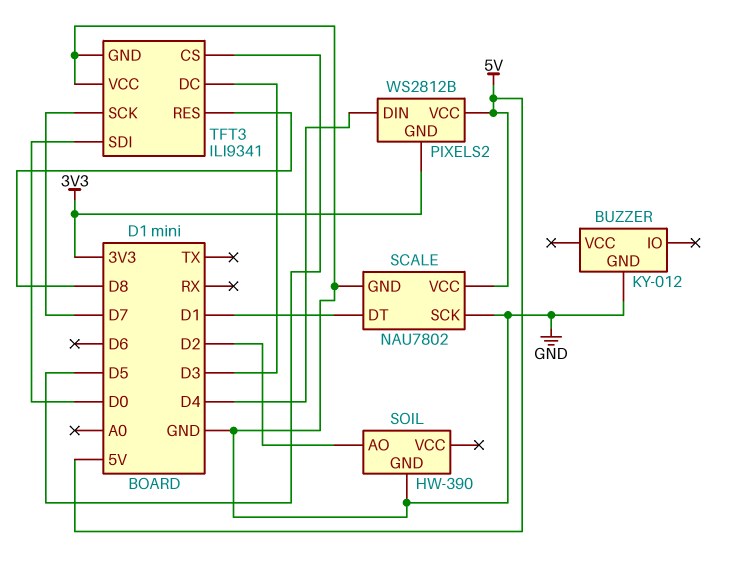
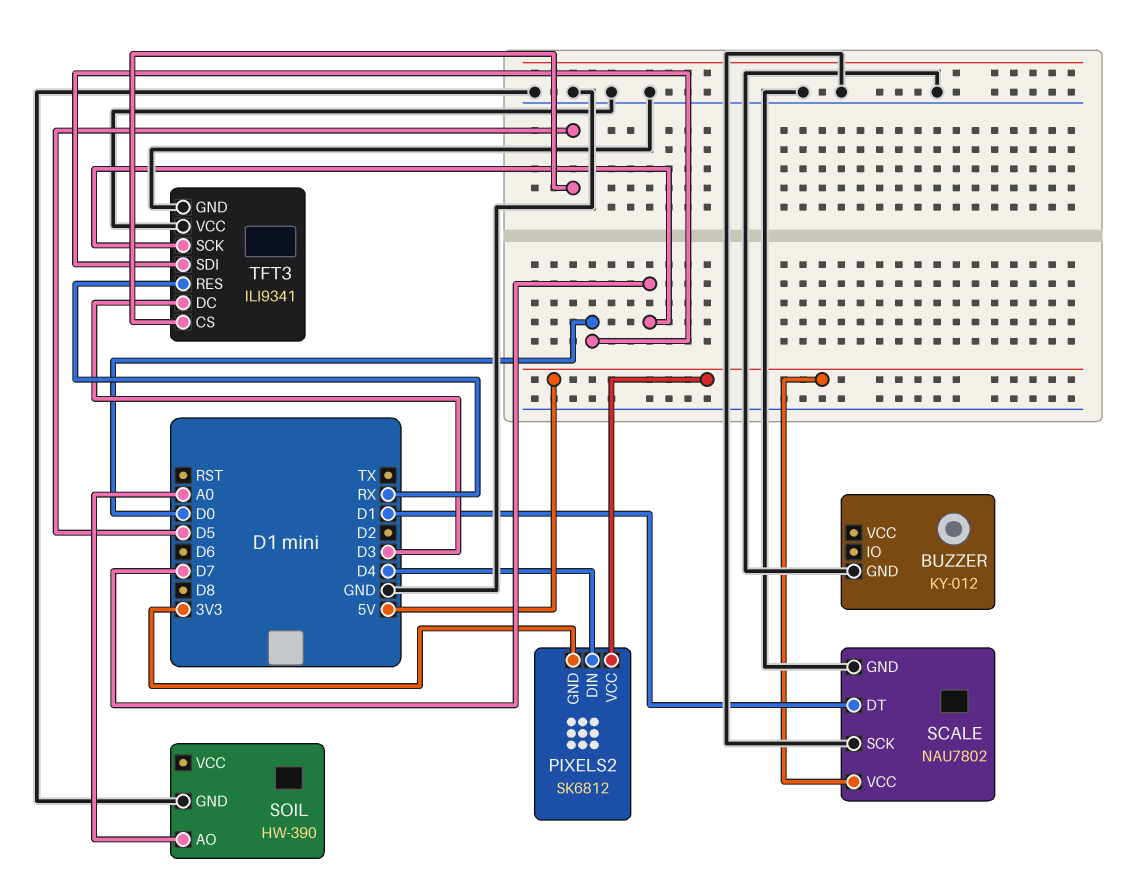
PIXELS2: WS2812B -> SK6812
SOIL pin AO: D2 -> A0
TFT3 pin RES: D8 -> RX

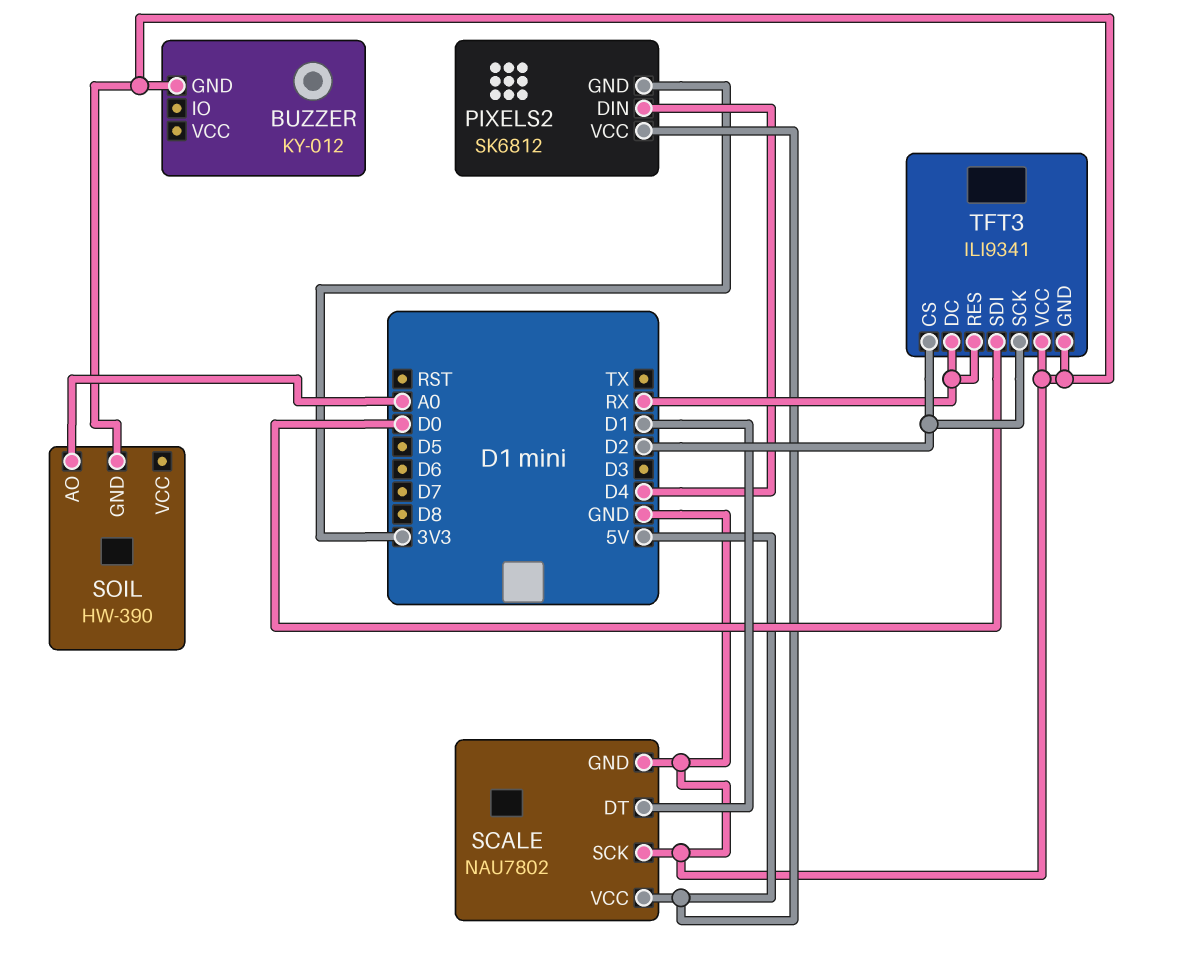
TFT3 pin CS: D5 -> D2
TFT3 pin DC: D3 -> RX
TFT3 pin SCK: D7 -> D2

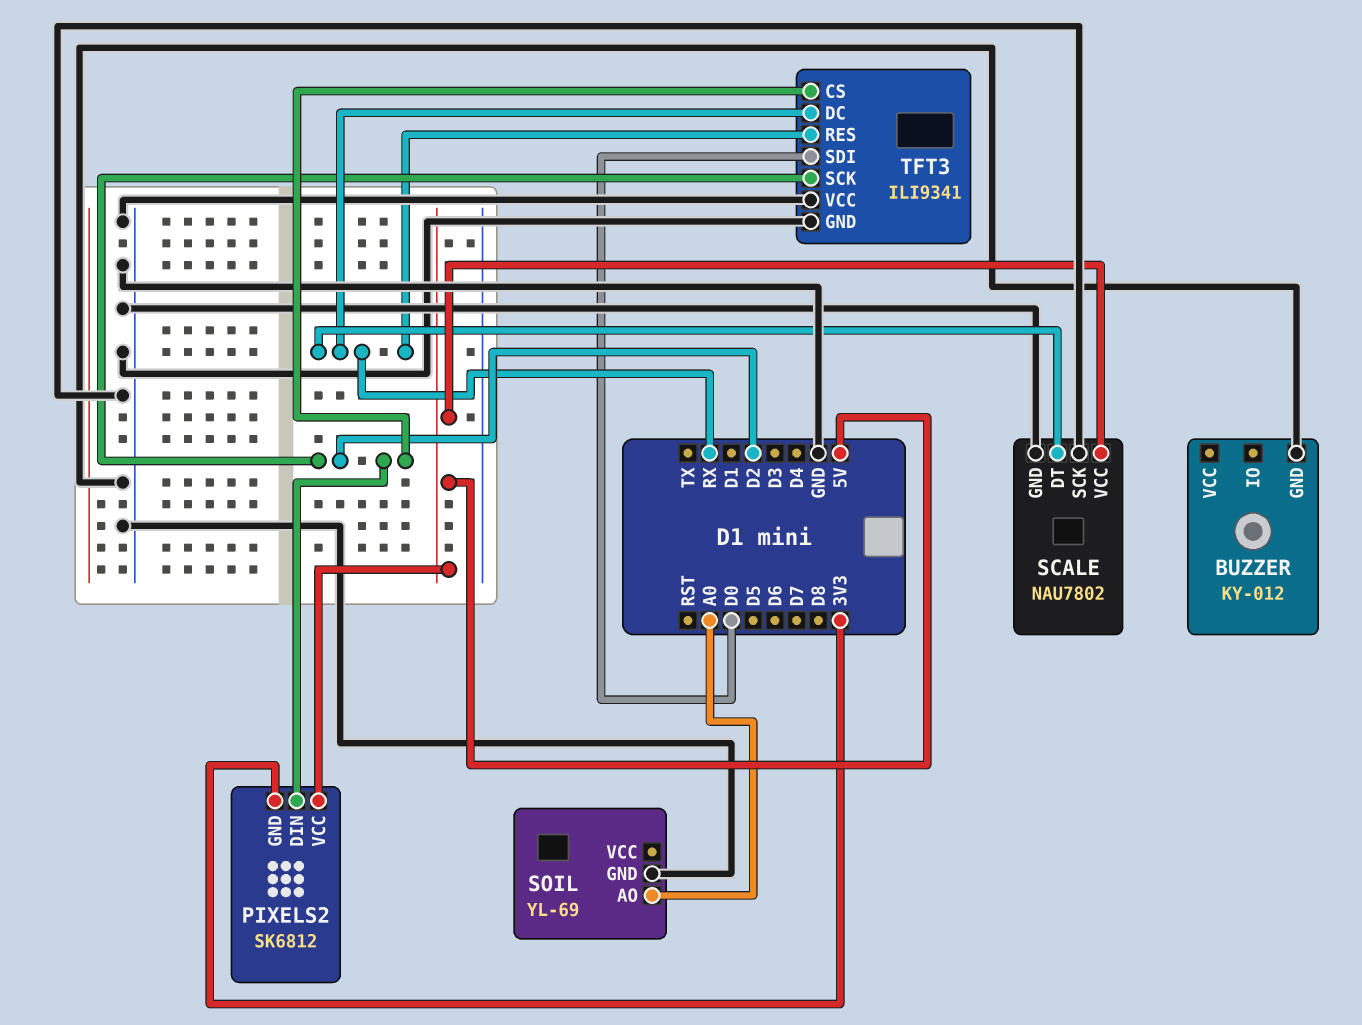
PIXELS2 pin DIN: D4 -> D2
SCALE pin DT: D1 -> RX
SOIL: HW-390 -> YL-69

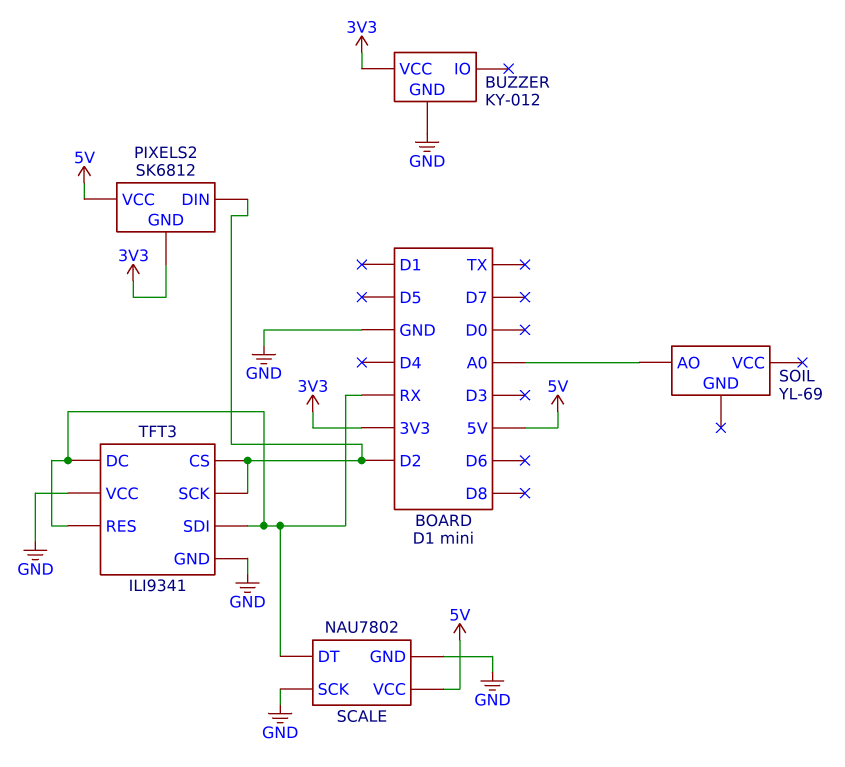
BUZZER pin VCC: none -> 3V3
SOIL pin GND: GND -> none
TFT3 pin SDI: D0 -> RX

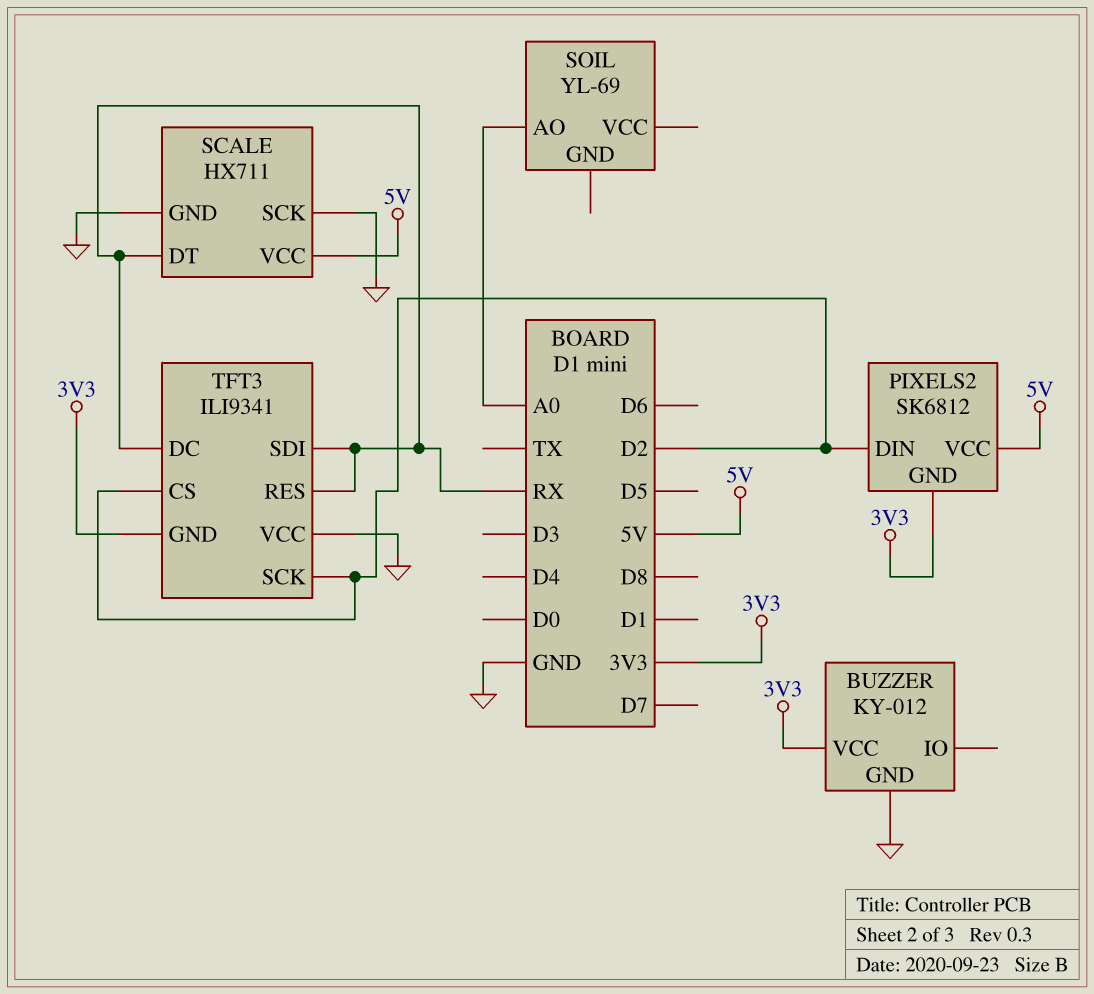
SCALE: NAU7802 -> HX711
TFT3 pin GND: GND -> 3V3

